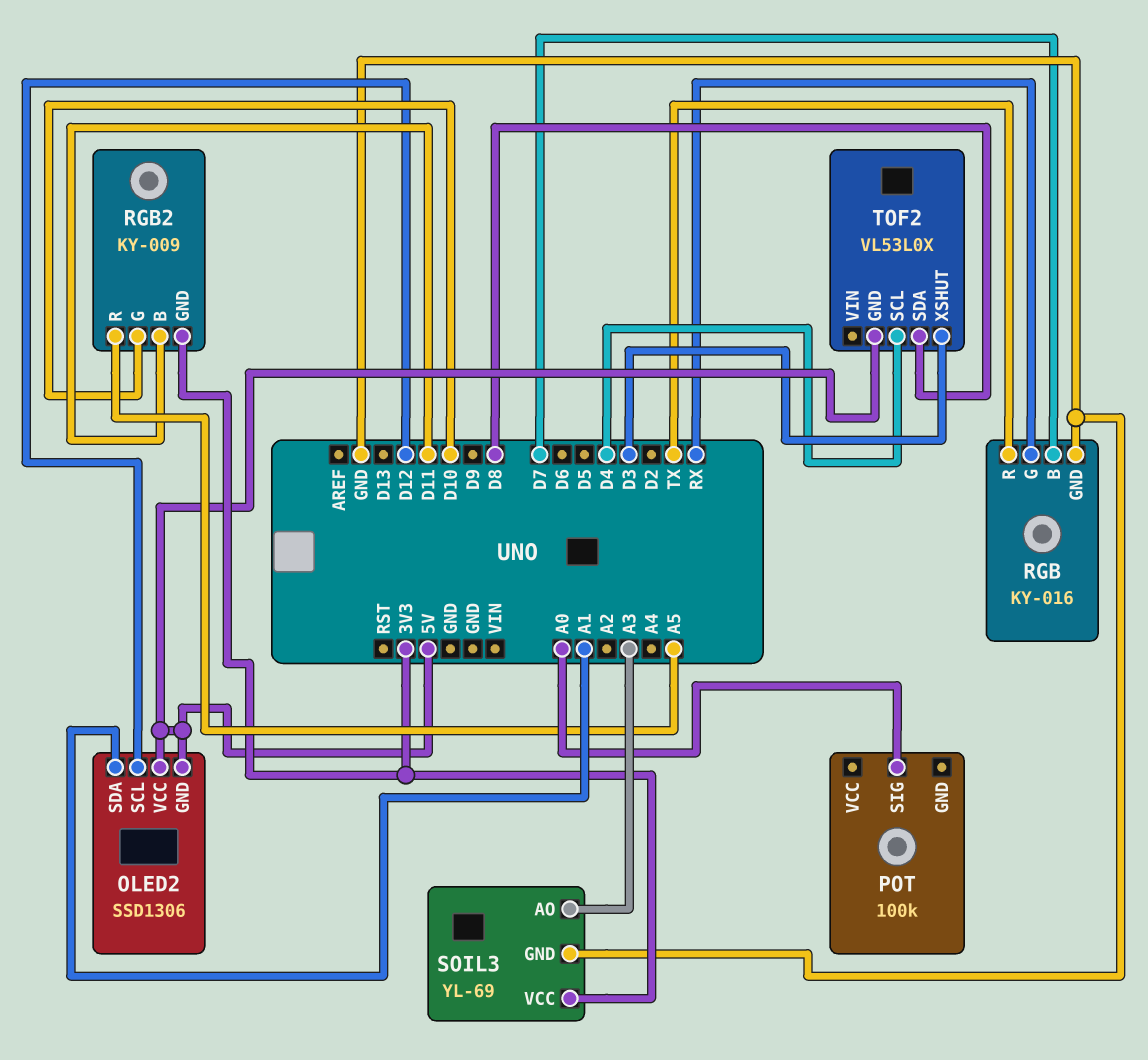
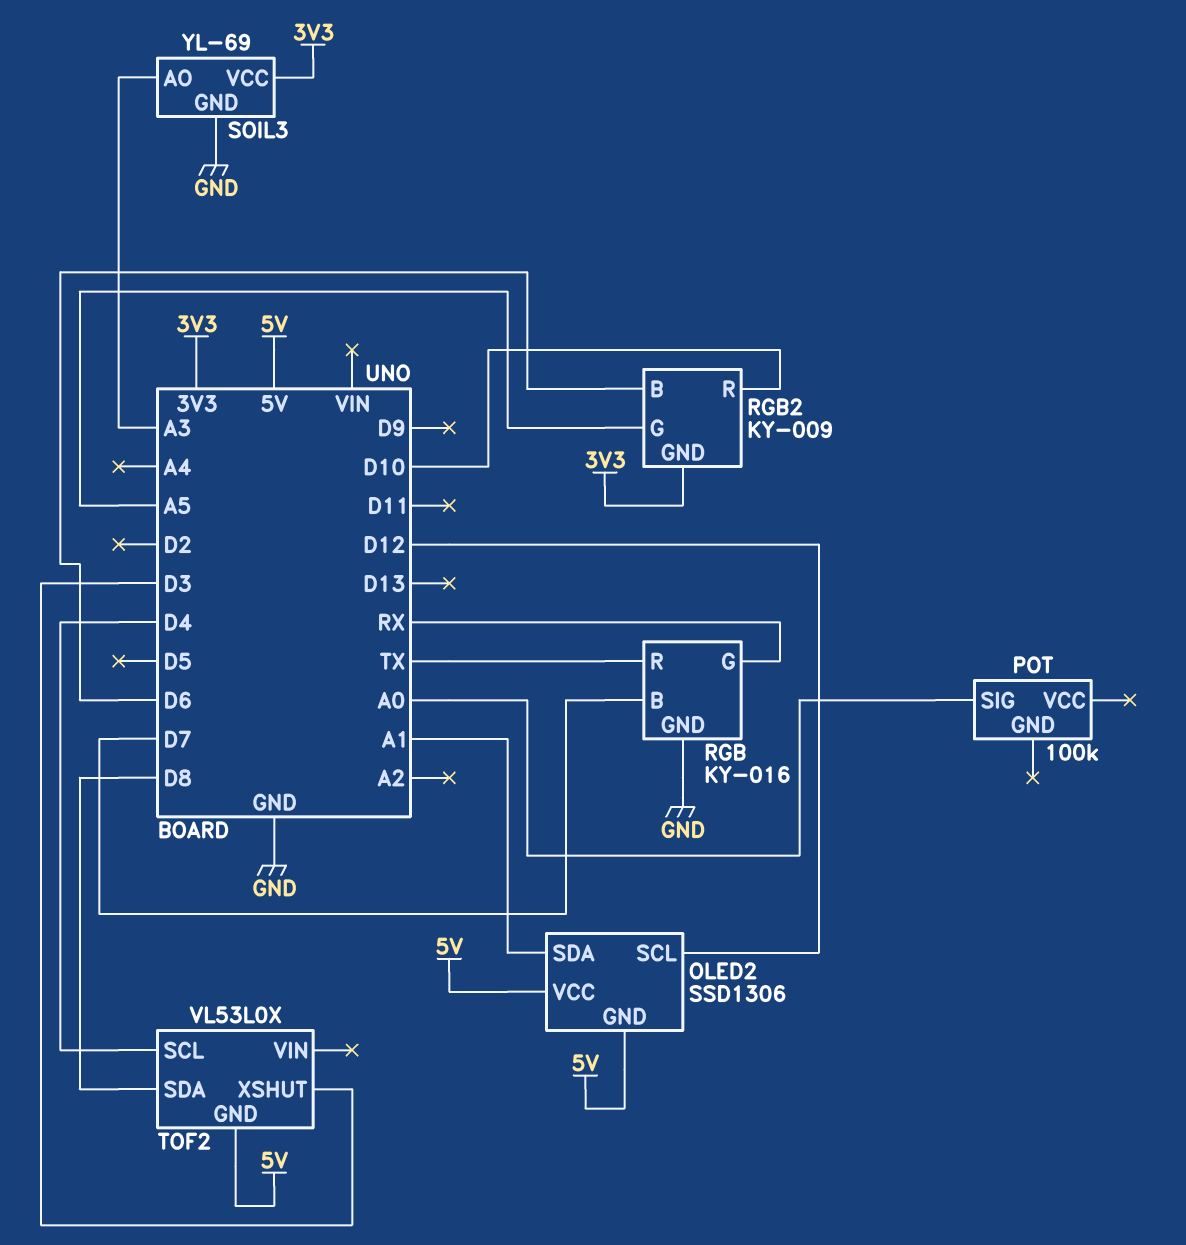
RGB2 pin B: D11 -> D6
RGB2 pin G: D10 -> A5
RGB2 pin R: A5 -> D10

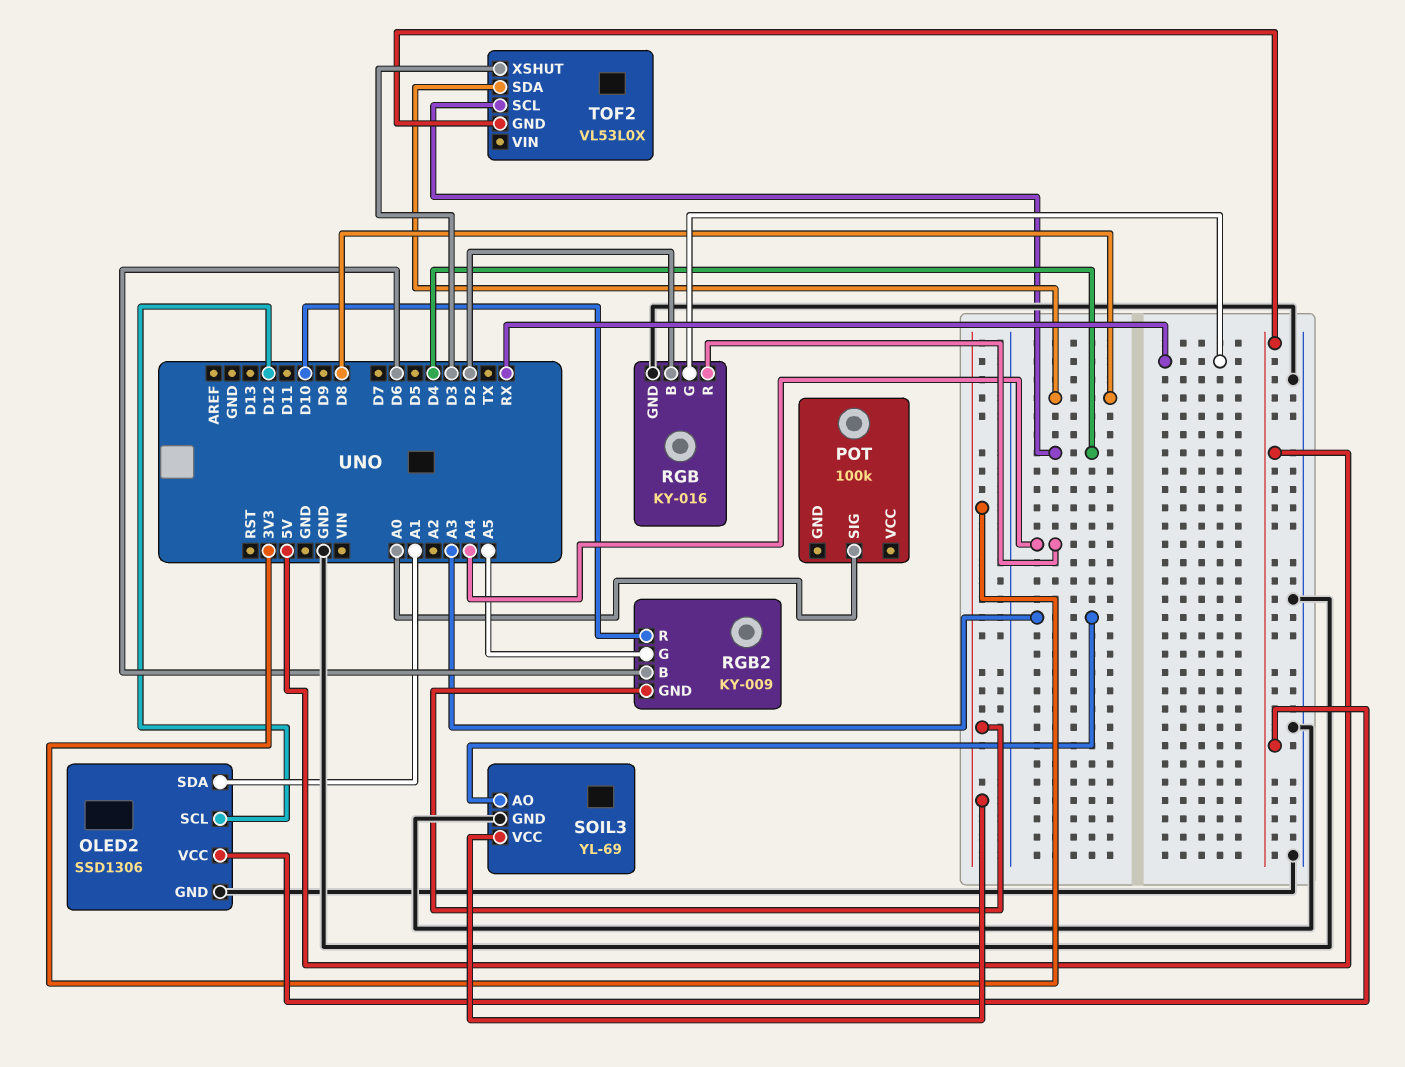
OLED2 pin GND: 5V -> GND
RGB pin B: D7 -> D2
RGB pin R: TX -> A4

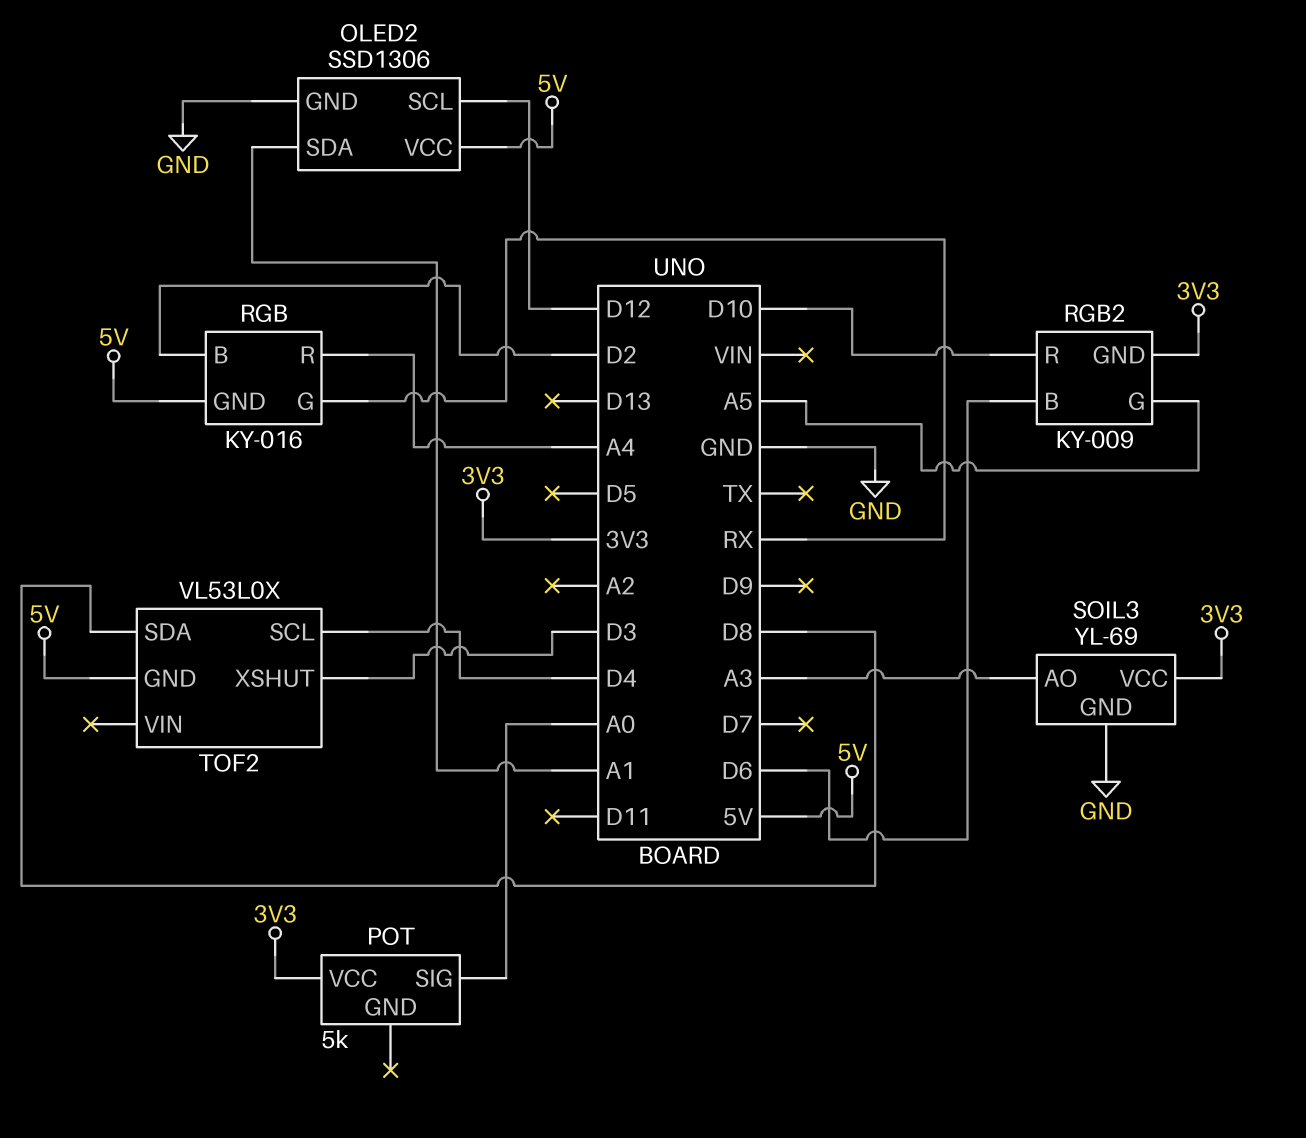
POT: 100k -> 5k
POT pin VCC: none -> 3V3
RGB pin GND: GND -> 5V

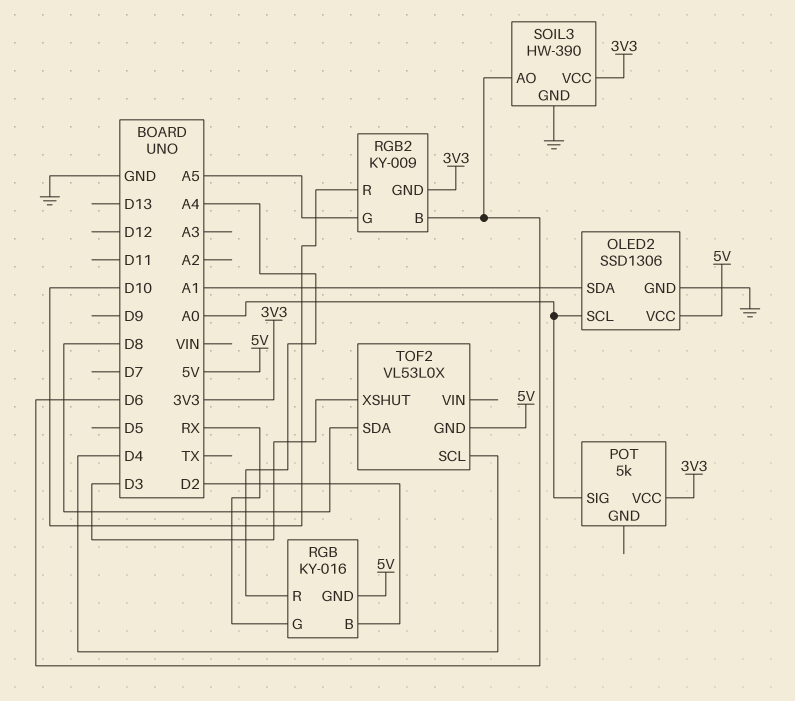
OLED2 pin SCL: D12 -> A0
SOIL3: YL-69 -> HW-390
SOIL3 pin AO: A3 -> D6

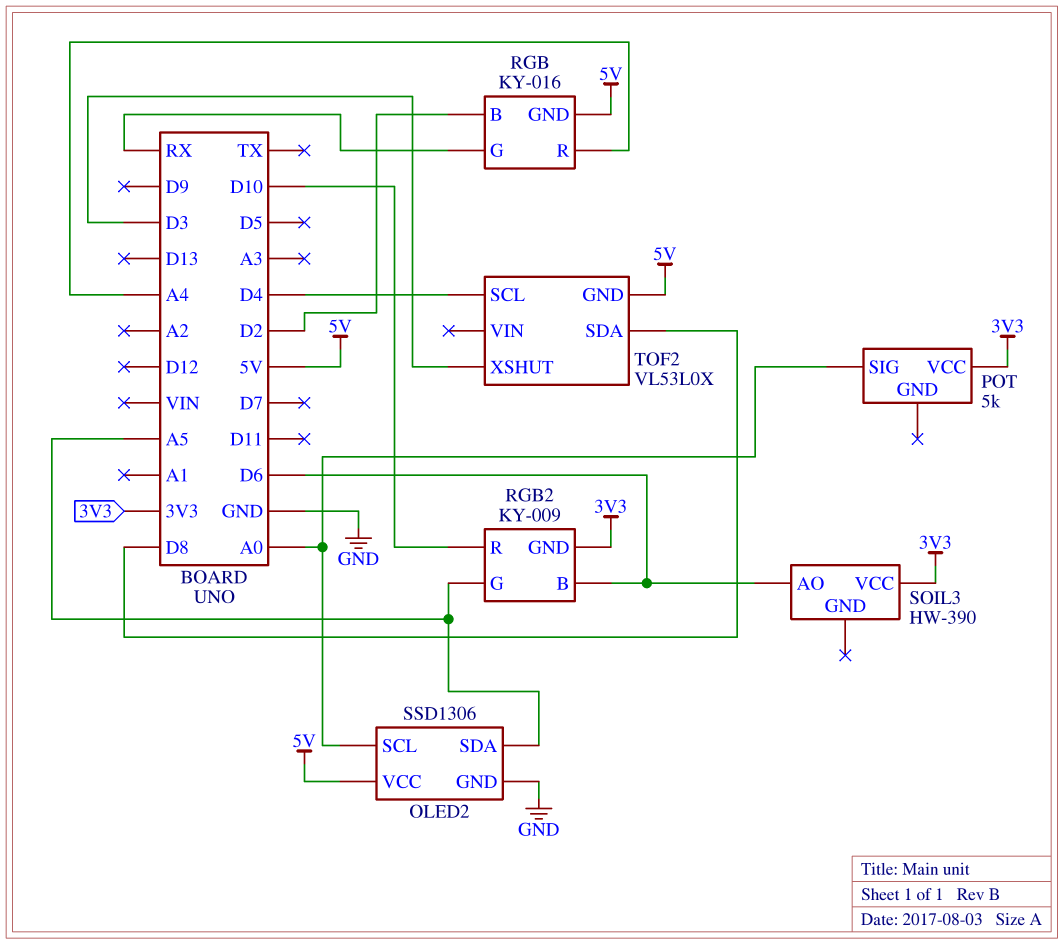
OLED2 pin SDA: A1 -> A5
SOIL3 pin GND: GND -> none

